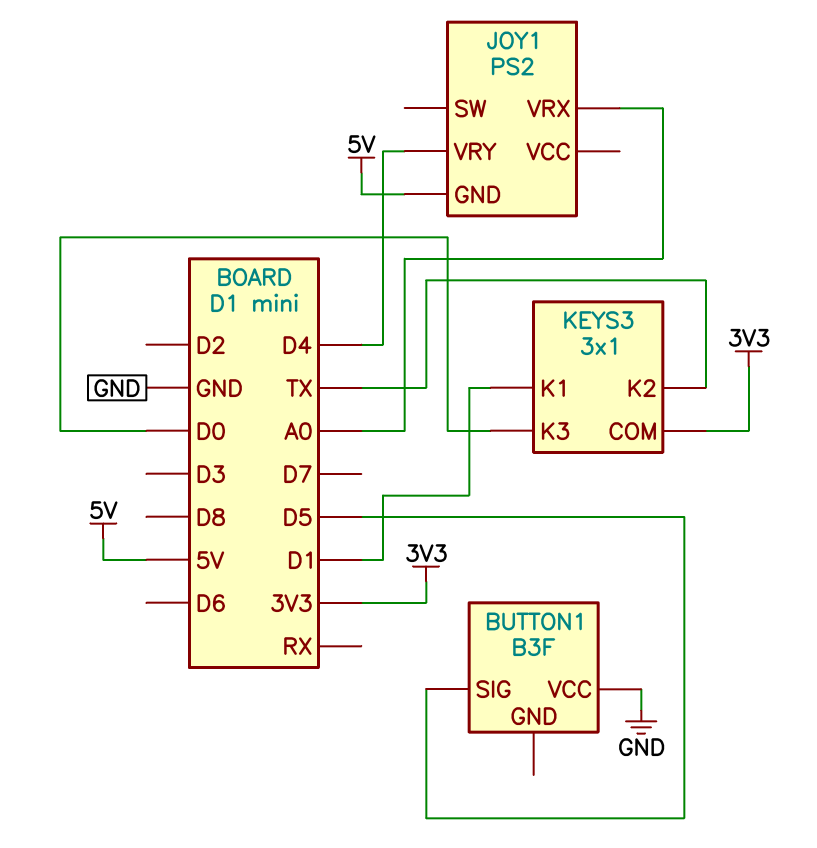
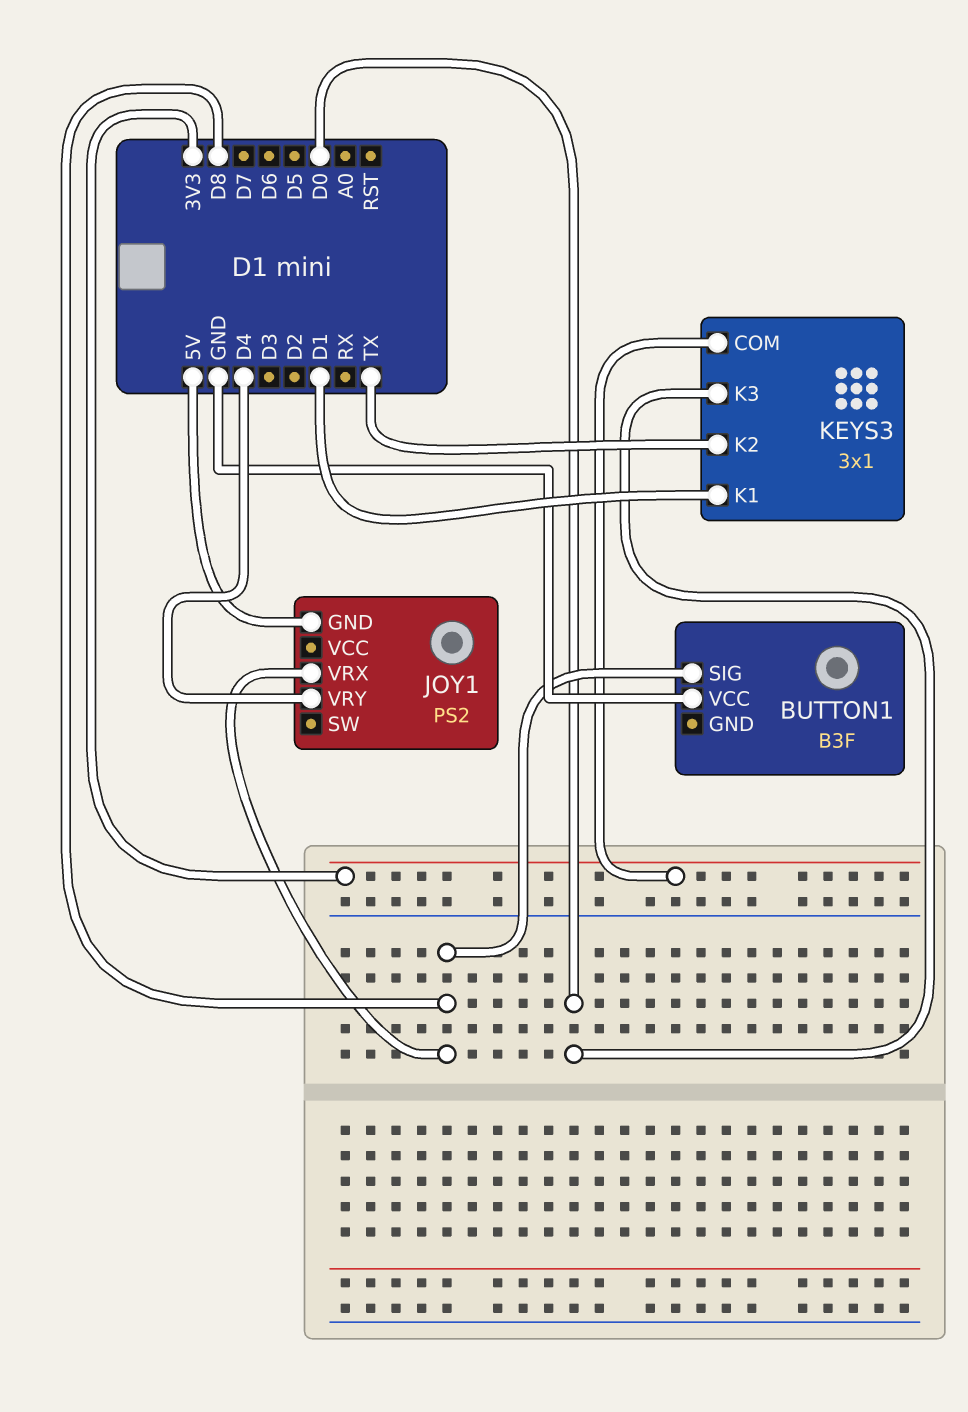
BUTTON1 pin SIG: D5 -> D8
JOY1 pin VRX: A0 -> D8

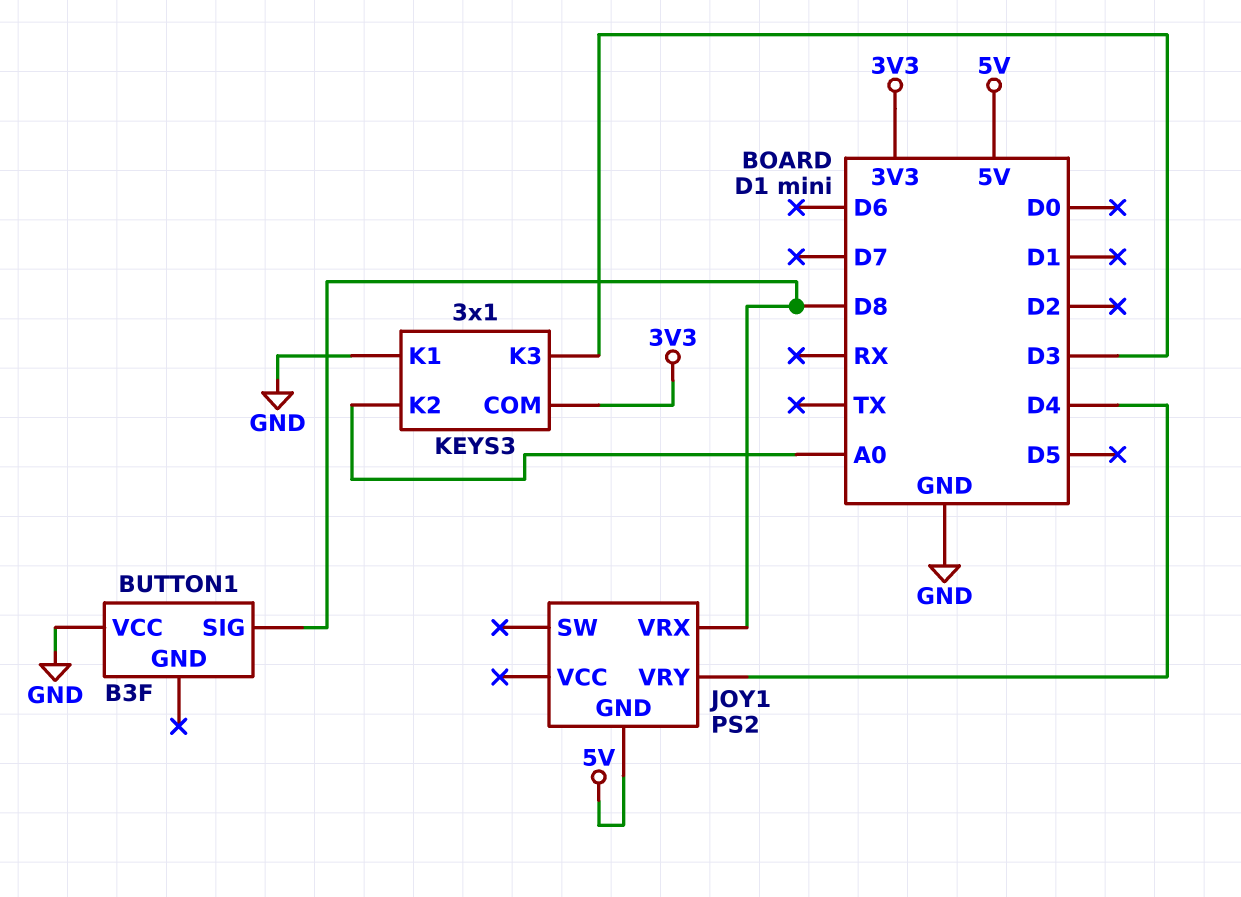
KEYS3 pin K1: D1 -> GND
KEYS3 pin K2: TX -> A0
KEYS3 pin K3: D0 -> D3

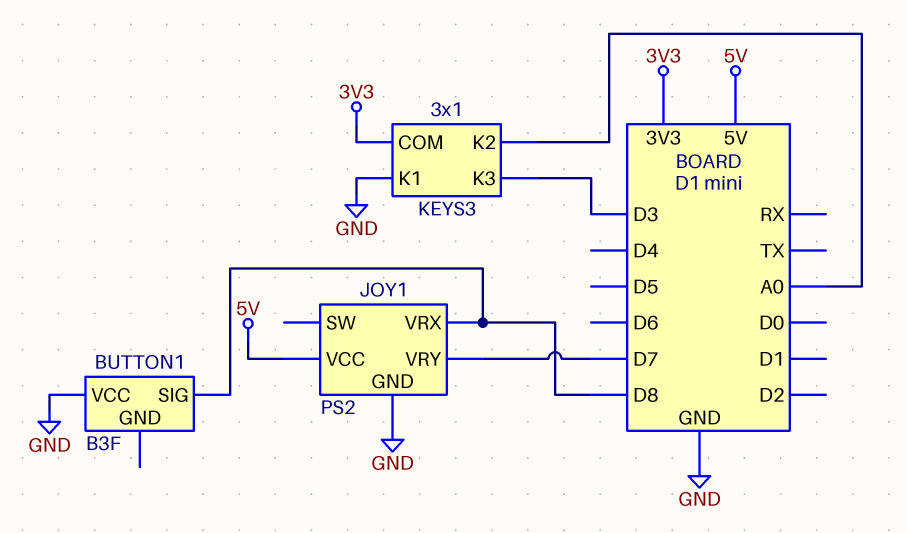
JOY1 pin GND: 5V -> GND
JOY1 pin VCC: none -> 5V
JOY1 pin VRY: D4 -> D7

